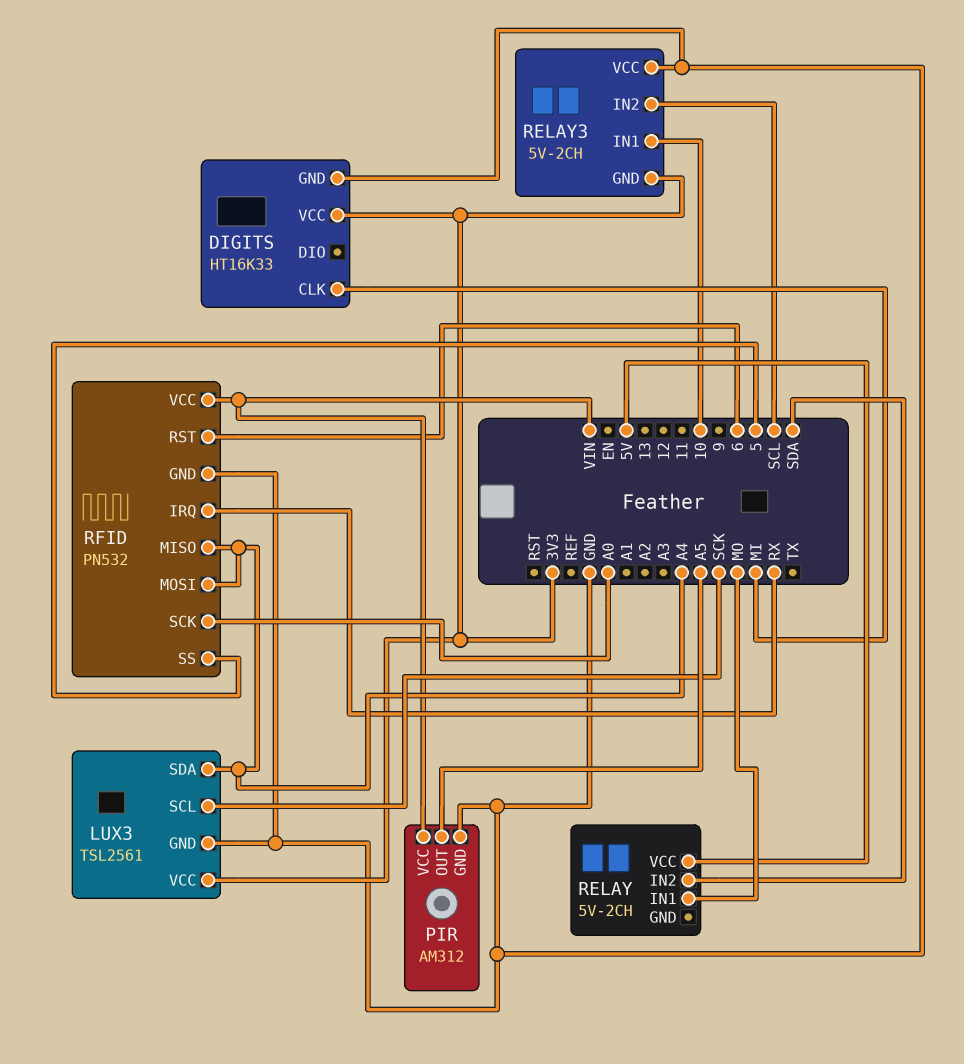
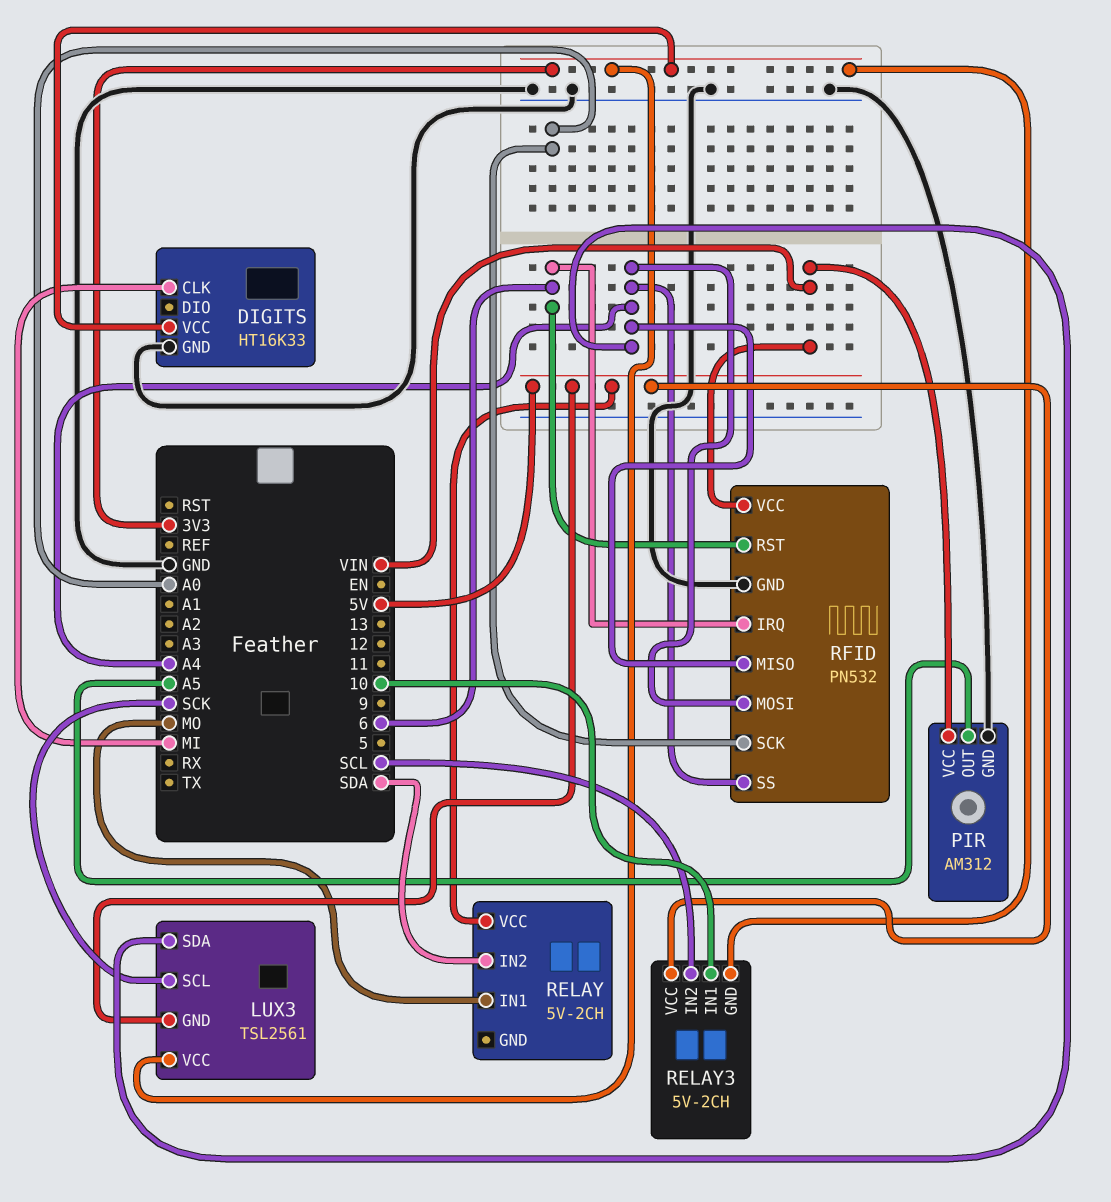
LUX3 pin GND: GND -> 5V
RELAY3 pin VCC: GND -> 5V
RFID pin IRQ: RX -> 6
RFID pin SS: 5 -> A4

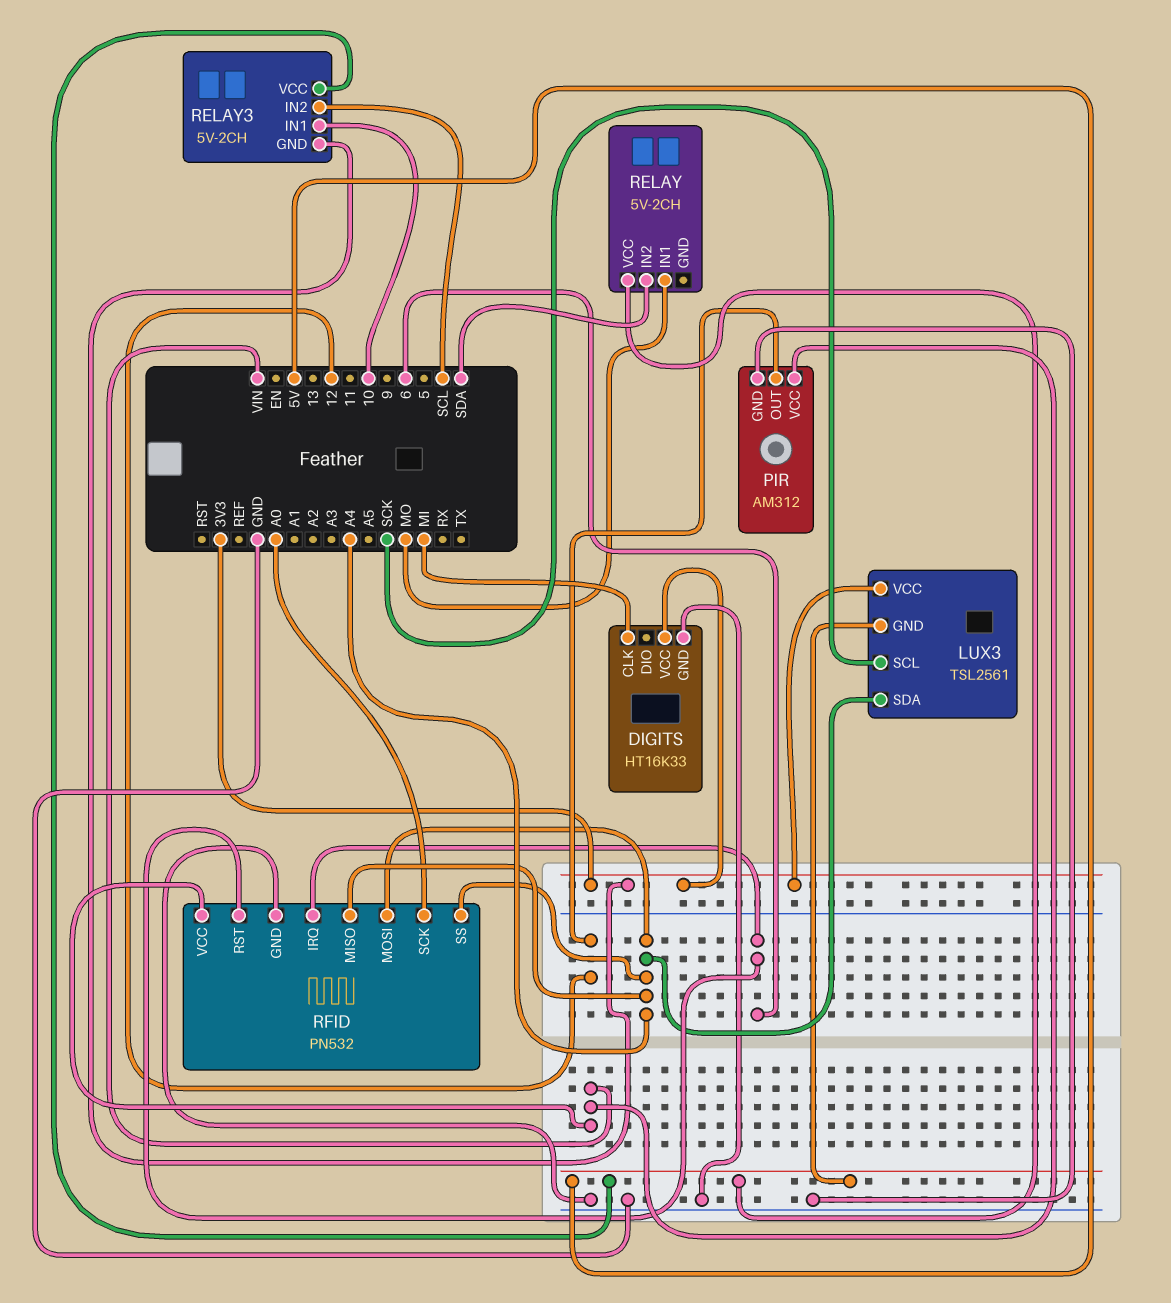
PIR pin OUT: A5 -> 12

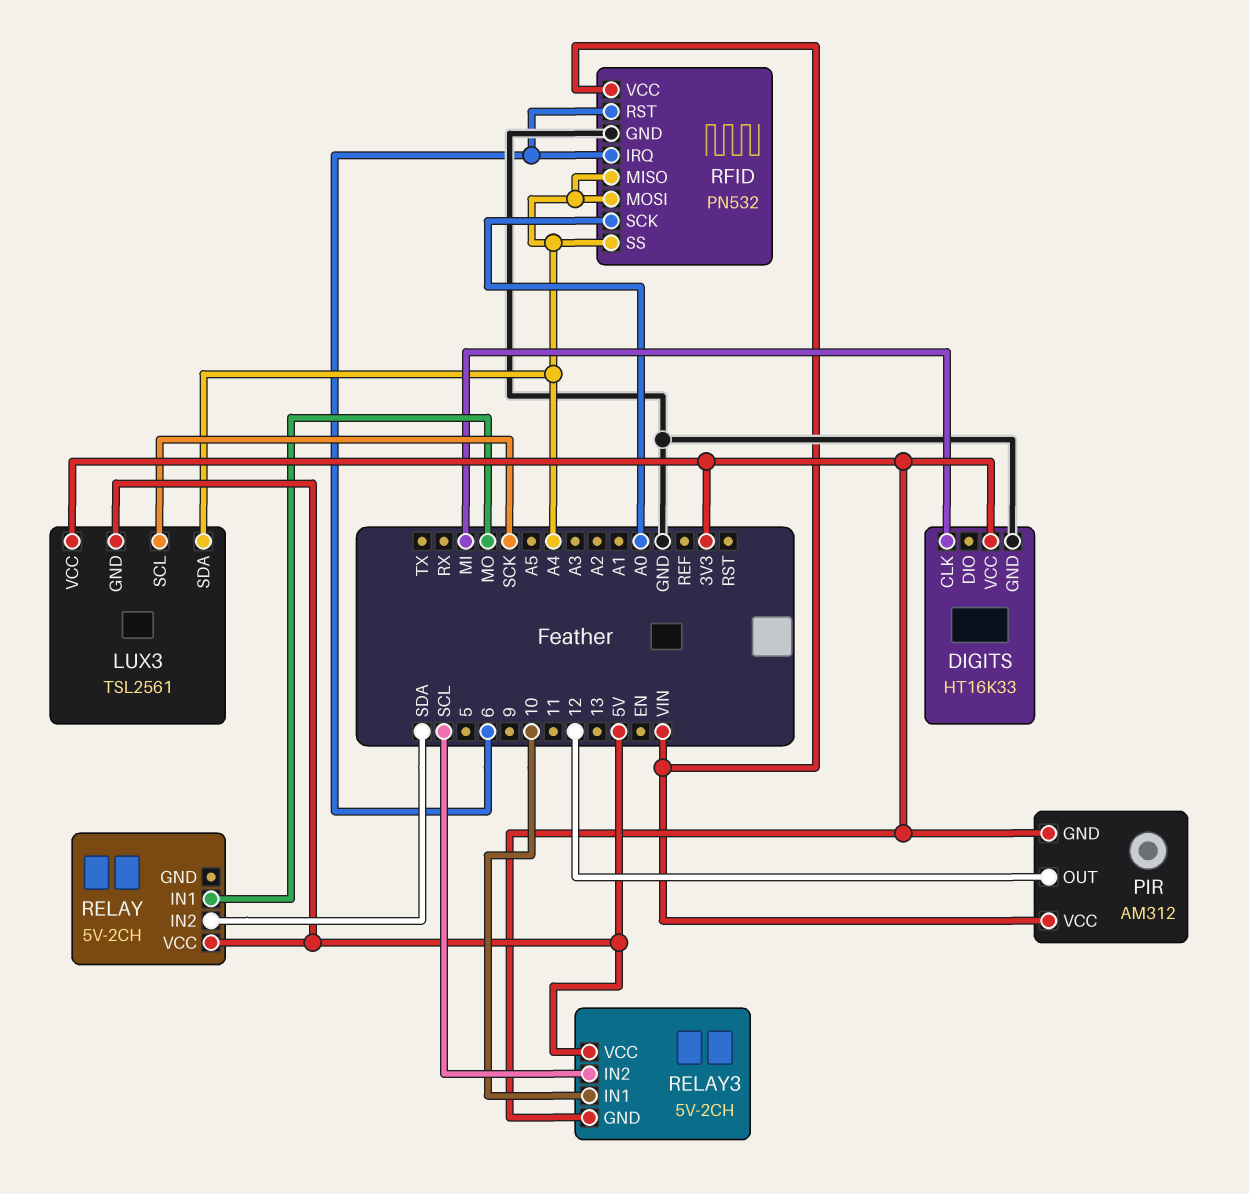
PIR pin GND: GND -> 3V3

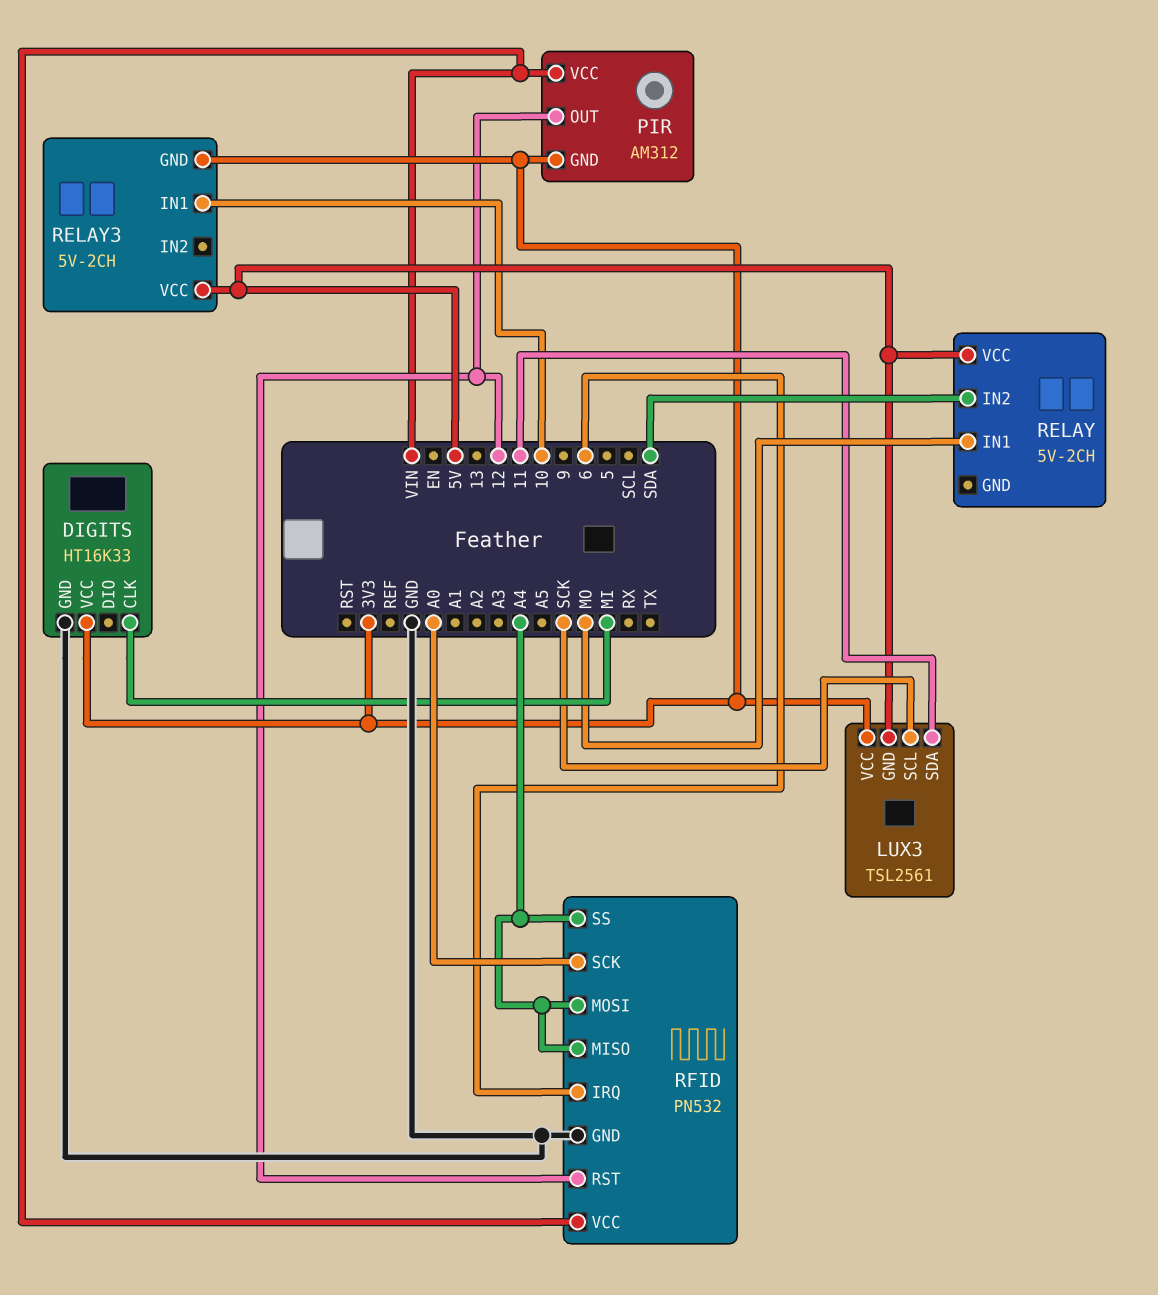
LUX3 pin SDA: A4 -> 11
RELAY3 pin IN2: SCL -> none
RFID pin RST: 6 -> 12

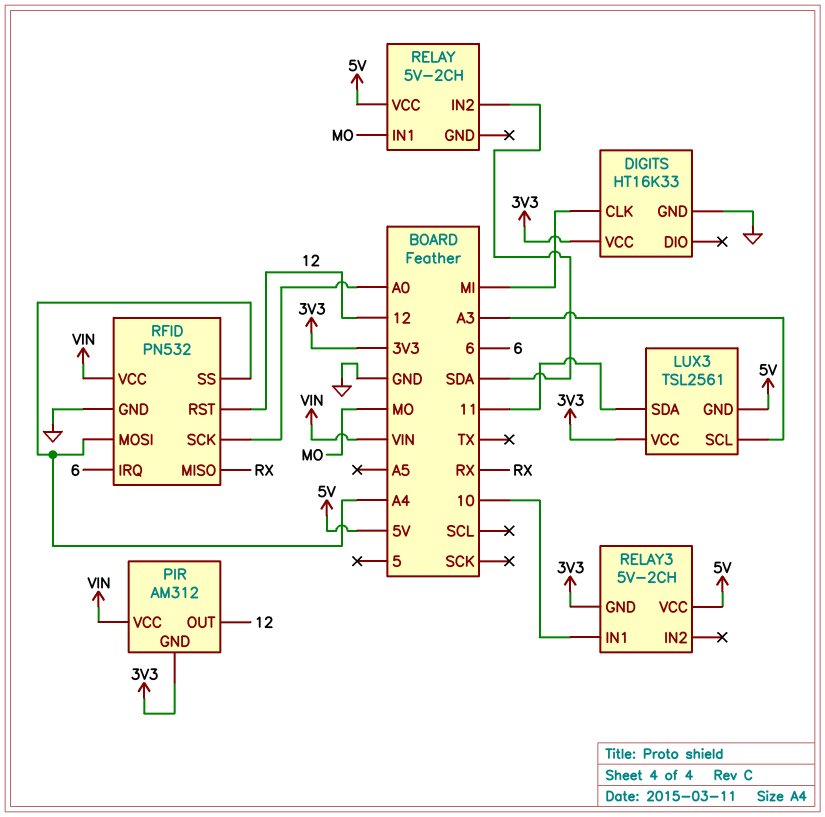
LUX3 pin SCL: SCK -> A3
RFID pin MISO: A4 -> RX

